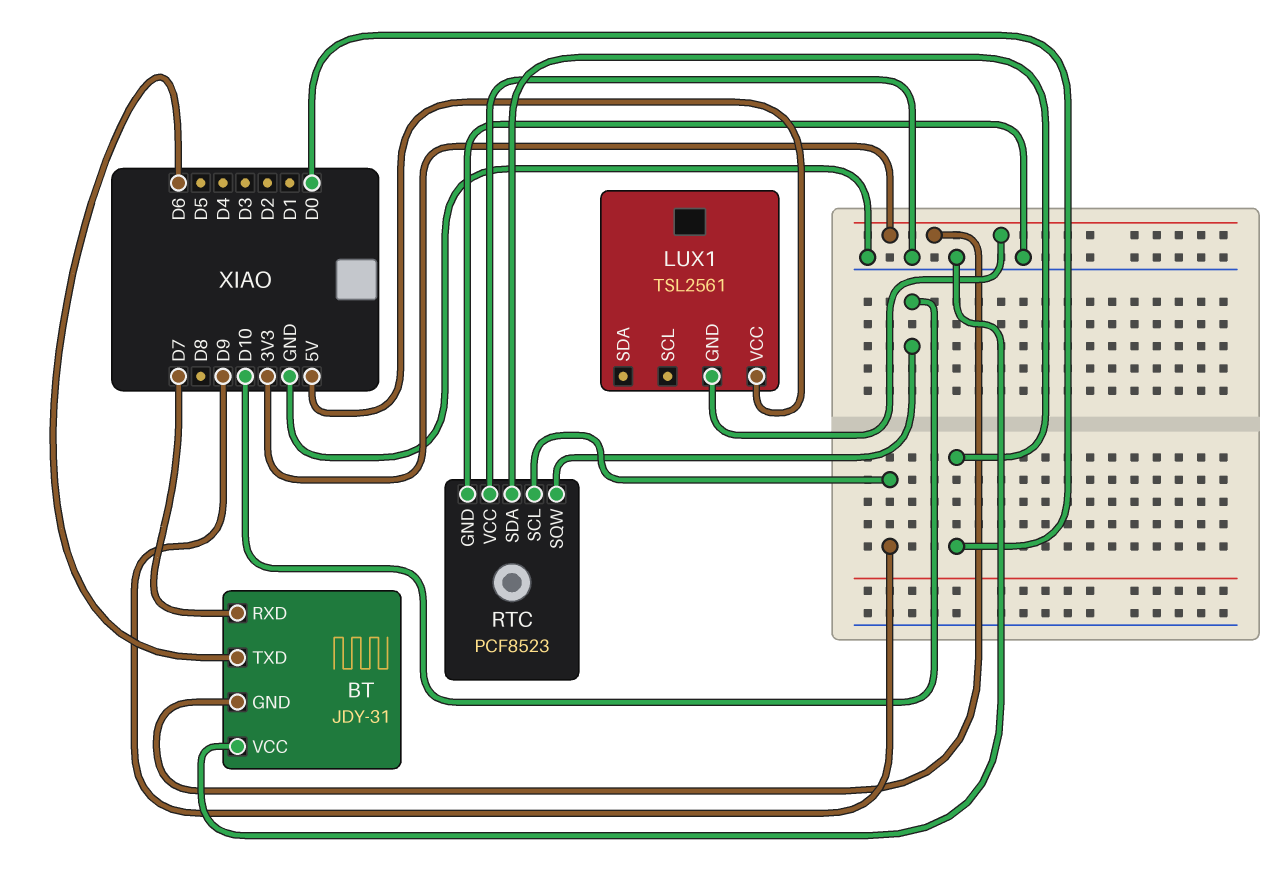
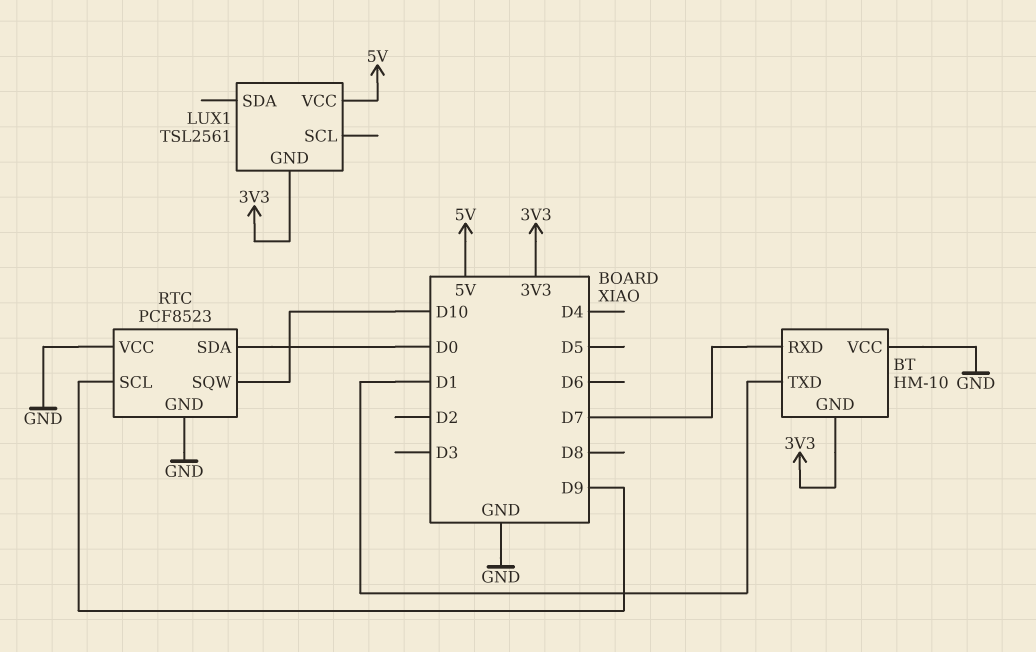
BT: JDY-31 -> HM-10
BT pin TXD: D6 -> D1

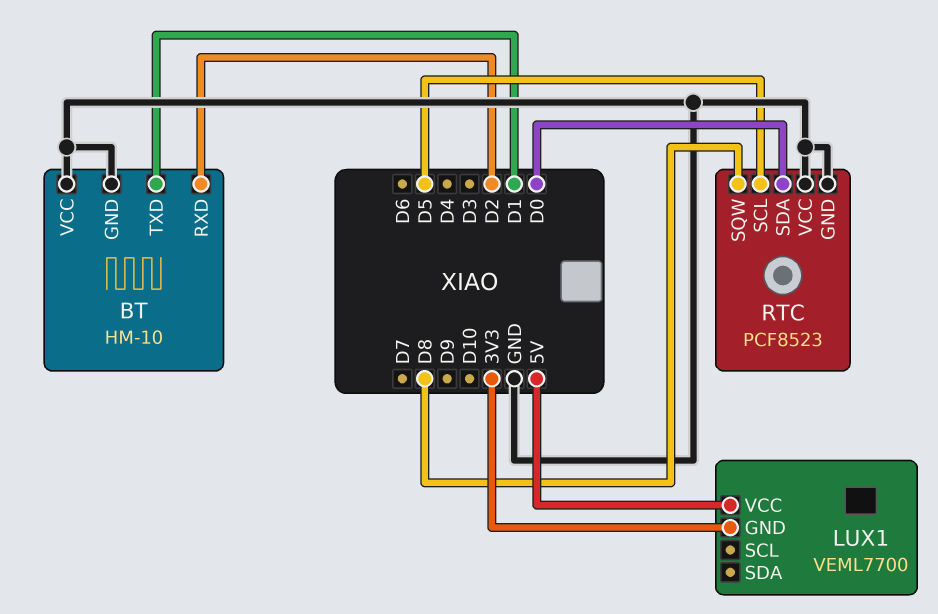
BT pin GND: 3V3 -> GND
BT pin RXD: D7 -> D2
LUX1: TSL2561 -> VEML7700
RTC pin SCL: D9 -> D5
RTC pin SQW: D10 -> D8

